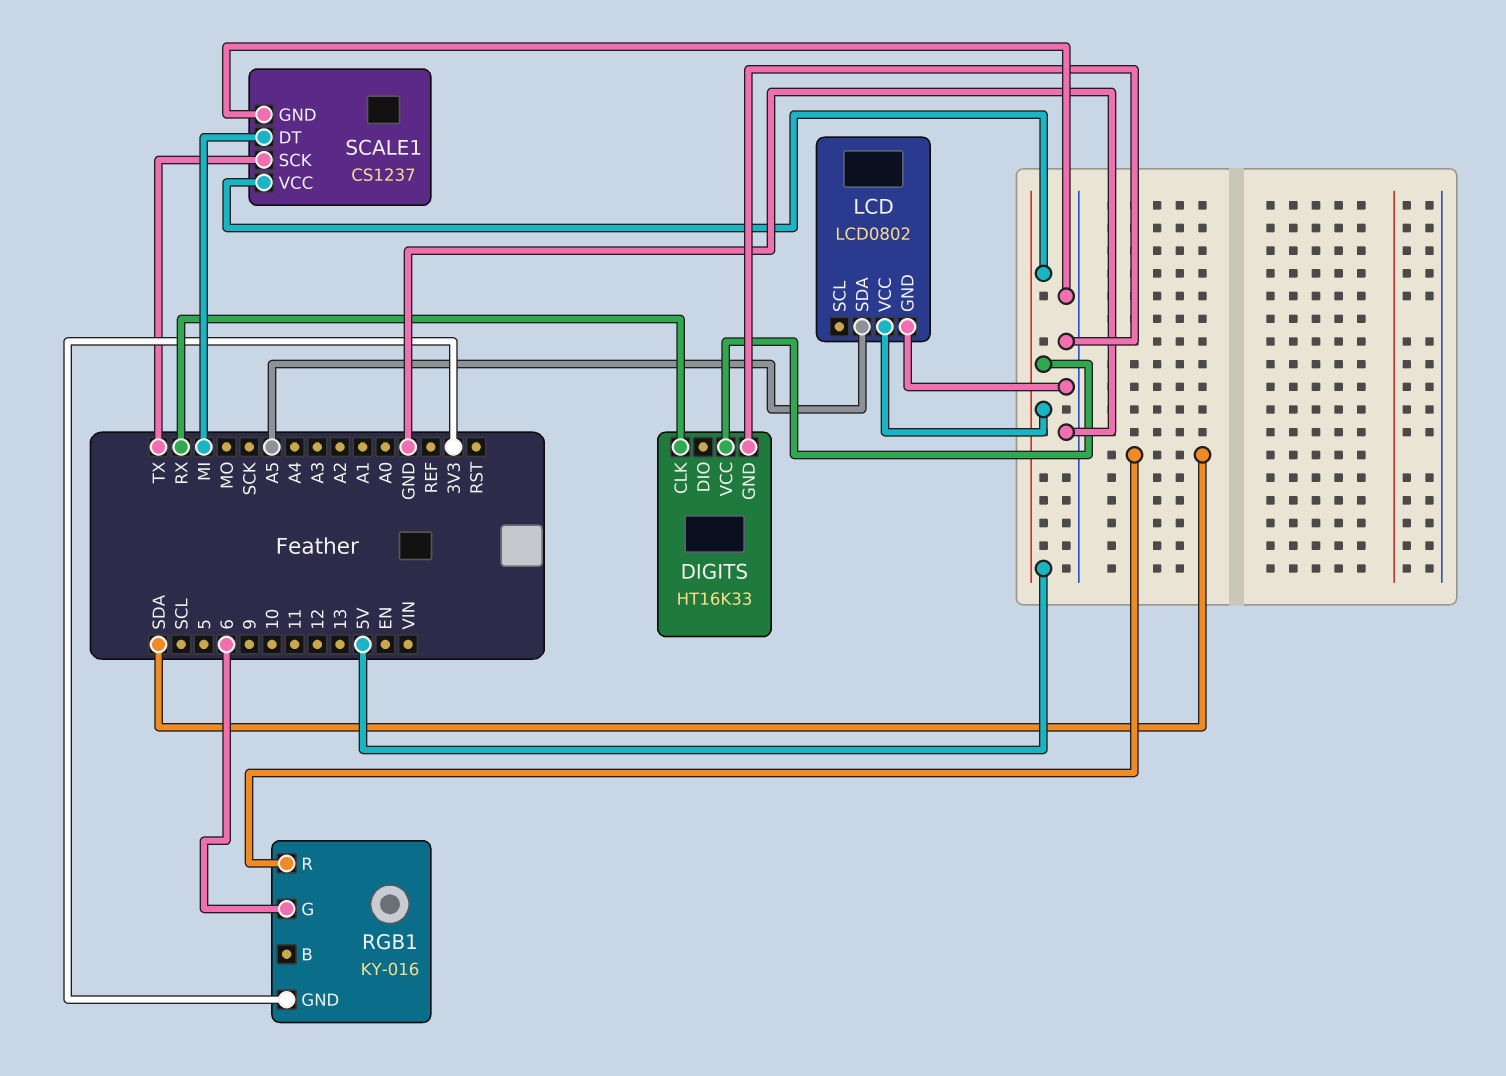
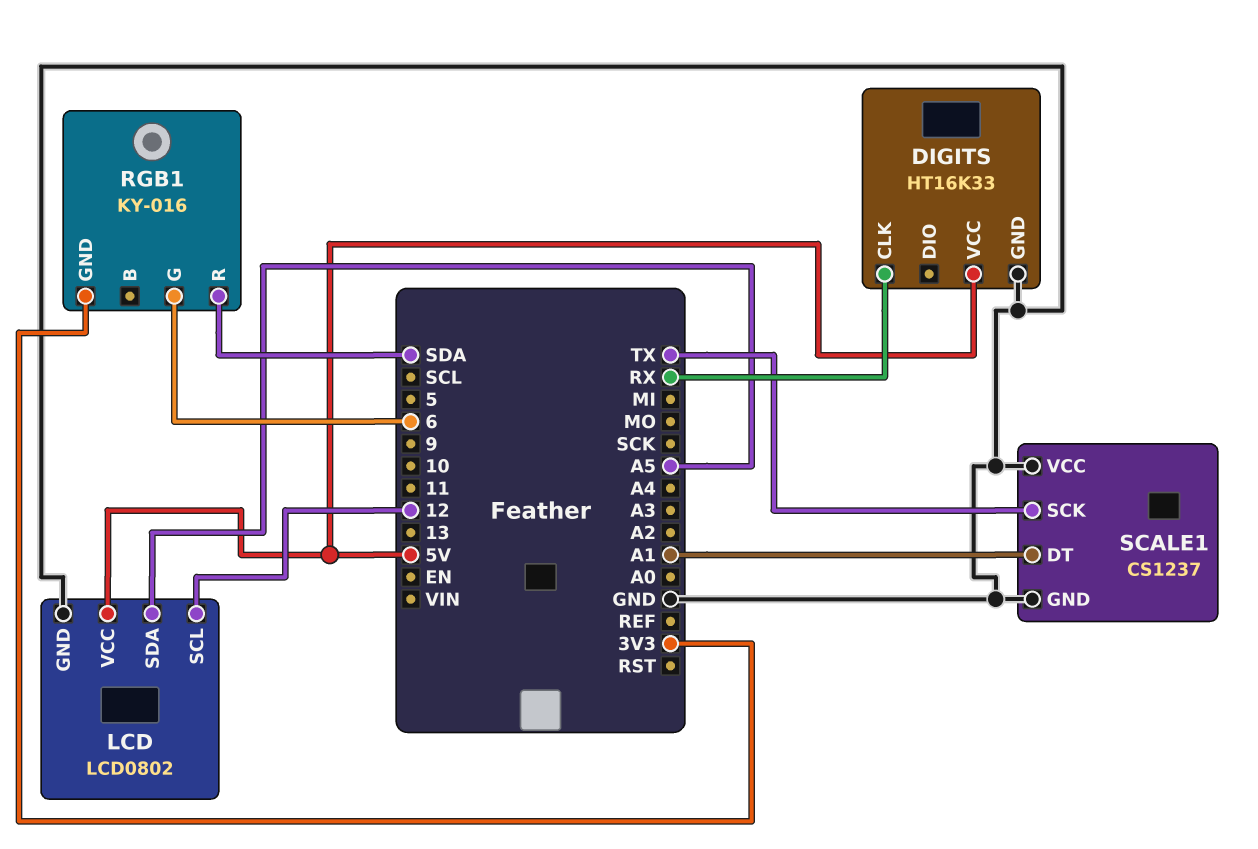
LCD pin SCL: none -> 12
SCALE1 pin DT: MI -> A1
SCALE1 pin VCC: 5V -> GND

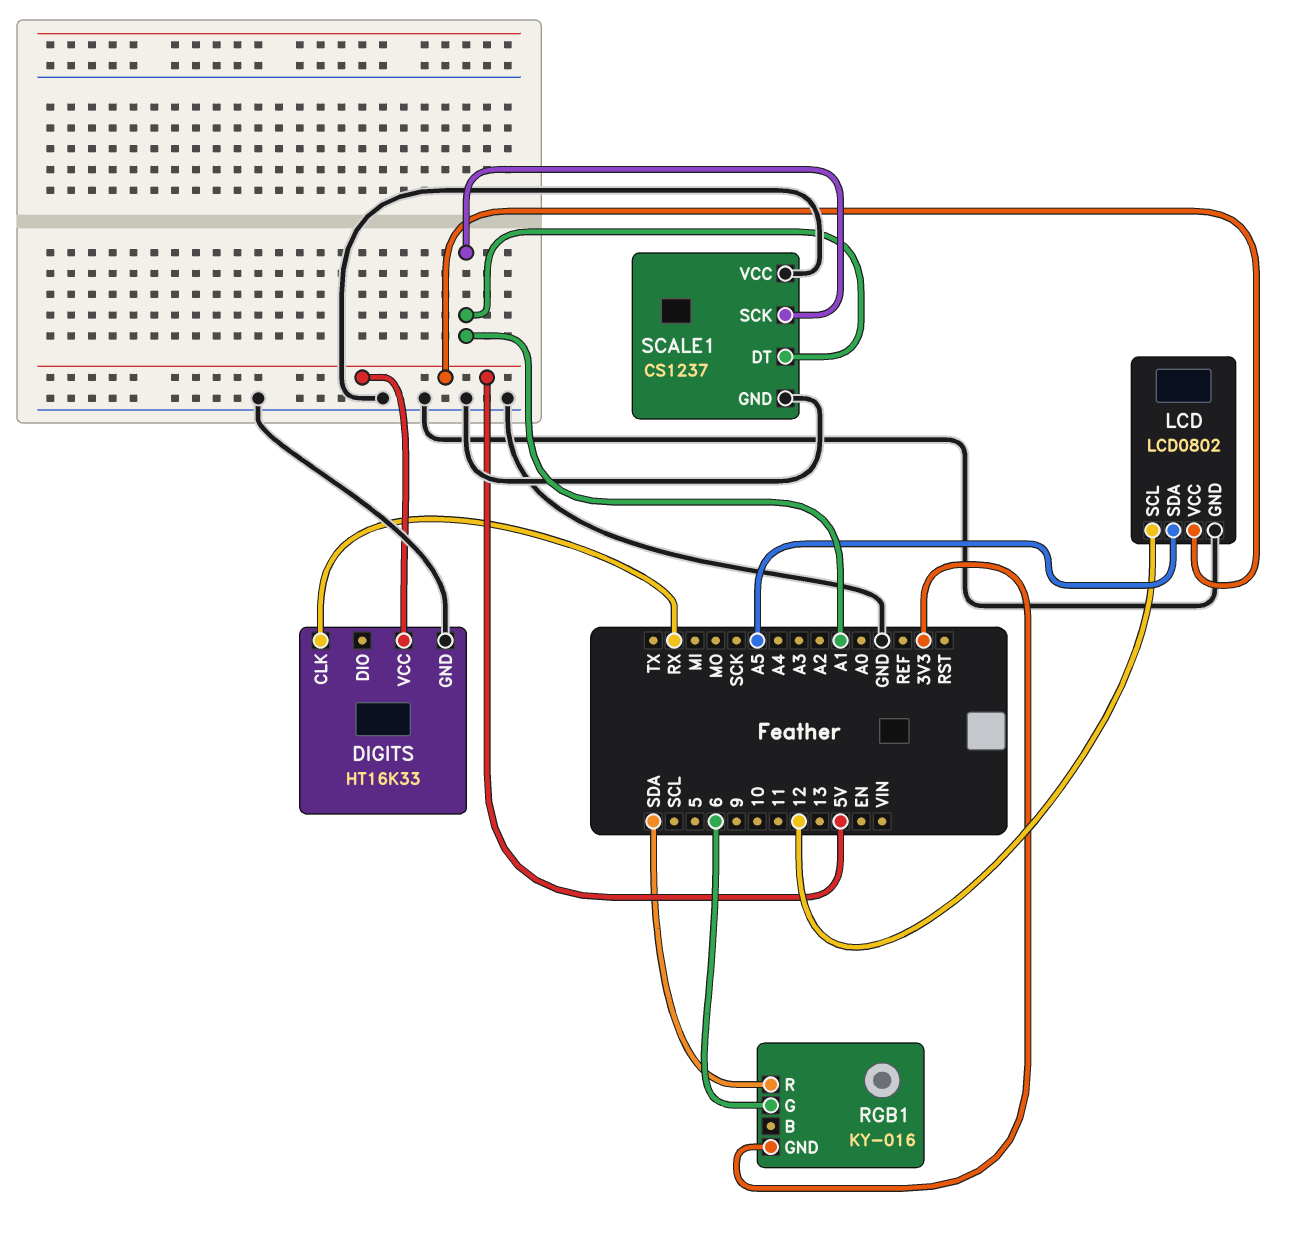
SCALE1 pin SCK: TX -> A1

